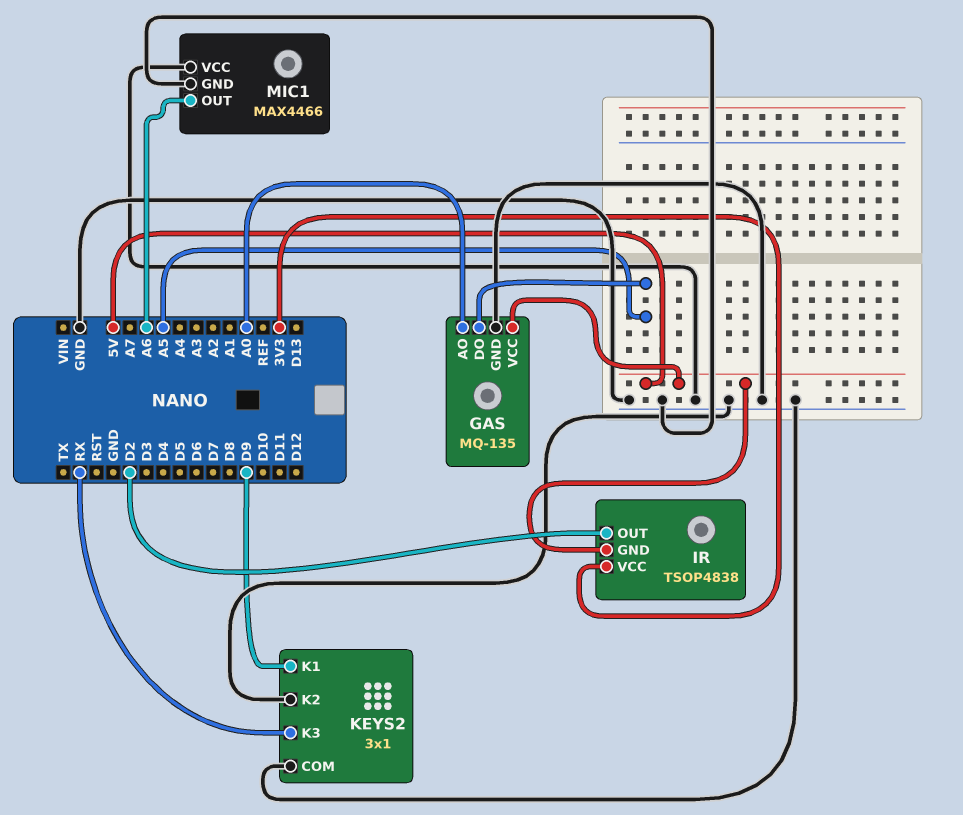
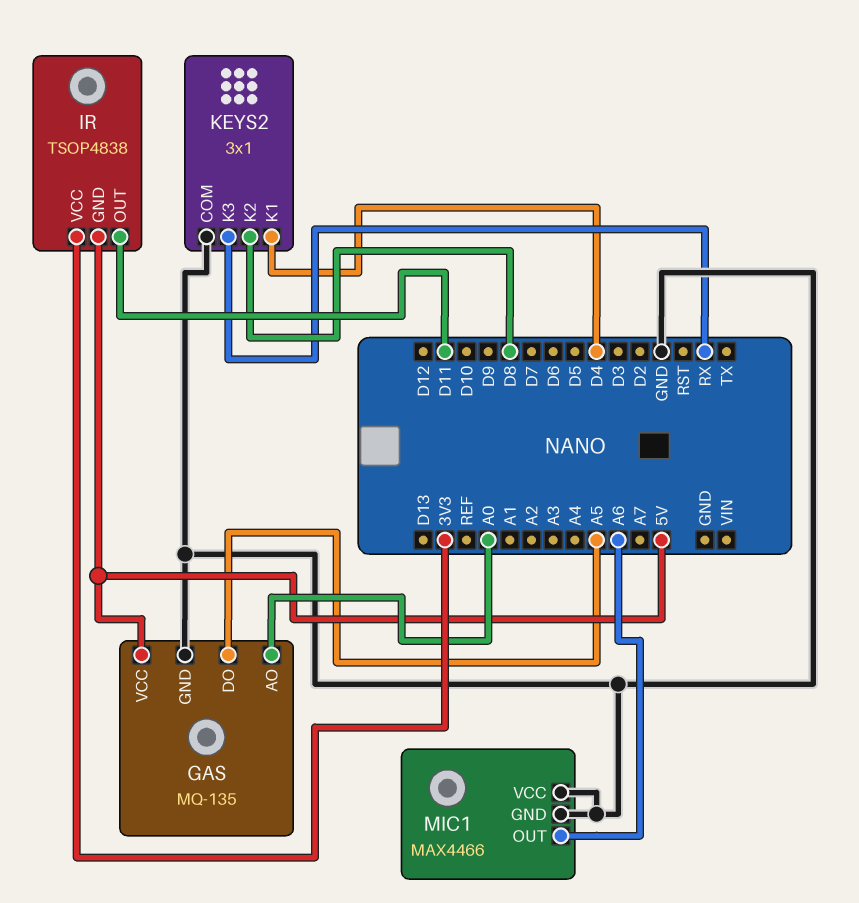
IR pin OUT: D2 -> D11
KEYS2 pin K1: D9 -> D4
KEYS2 pin K2: GND -> D8

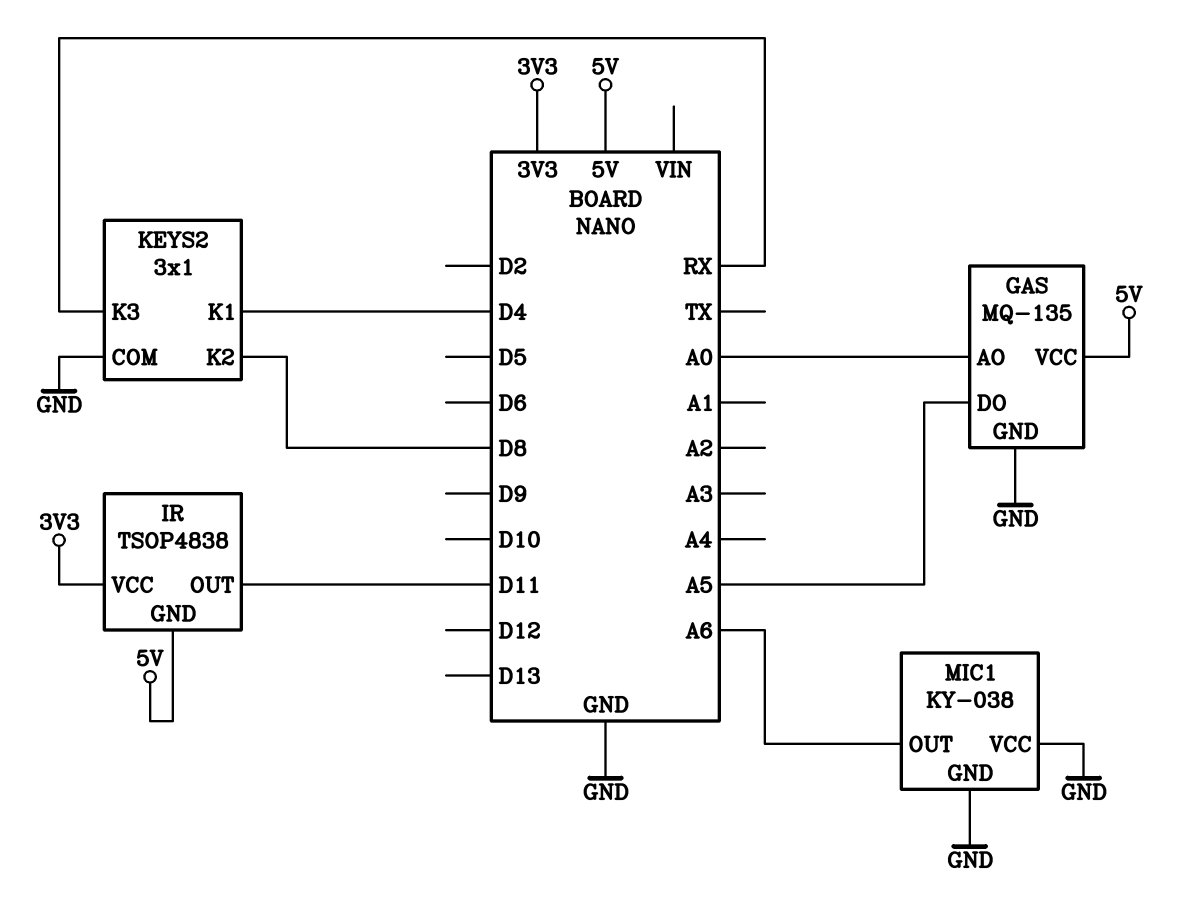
MIC1: MAX4466 -> KY-038

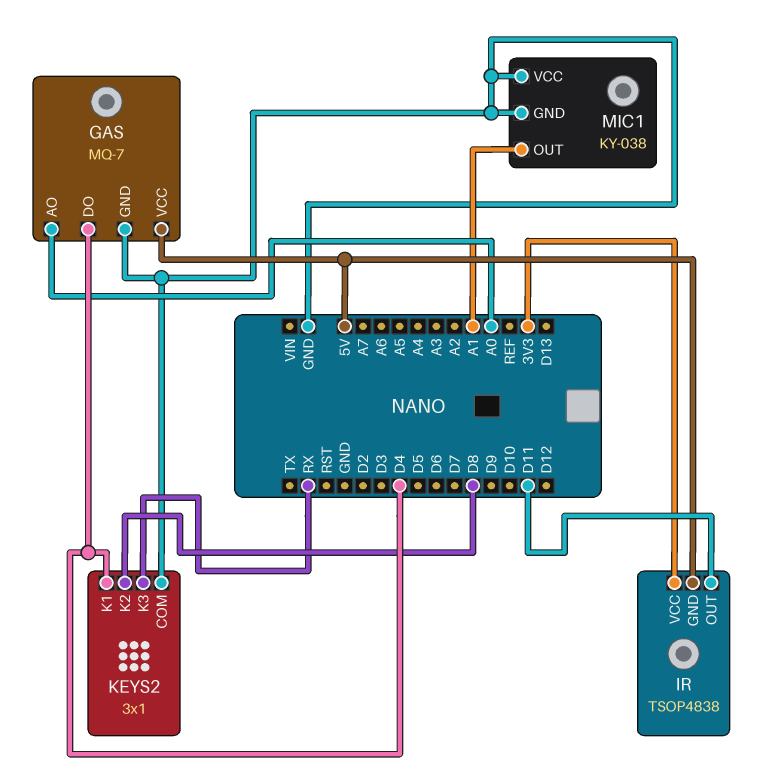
GAS: MQ-135 -> MQ-7
GAS pin DO: A5 -> D4
MIC1 pin OUT: A6 -> A1

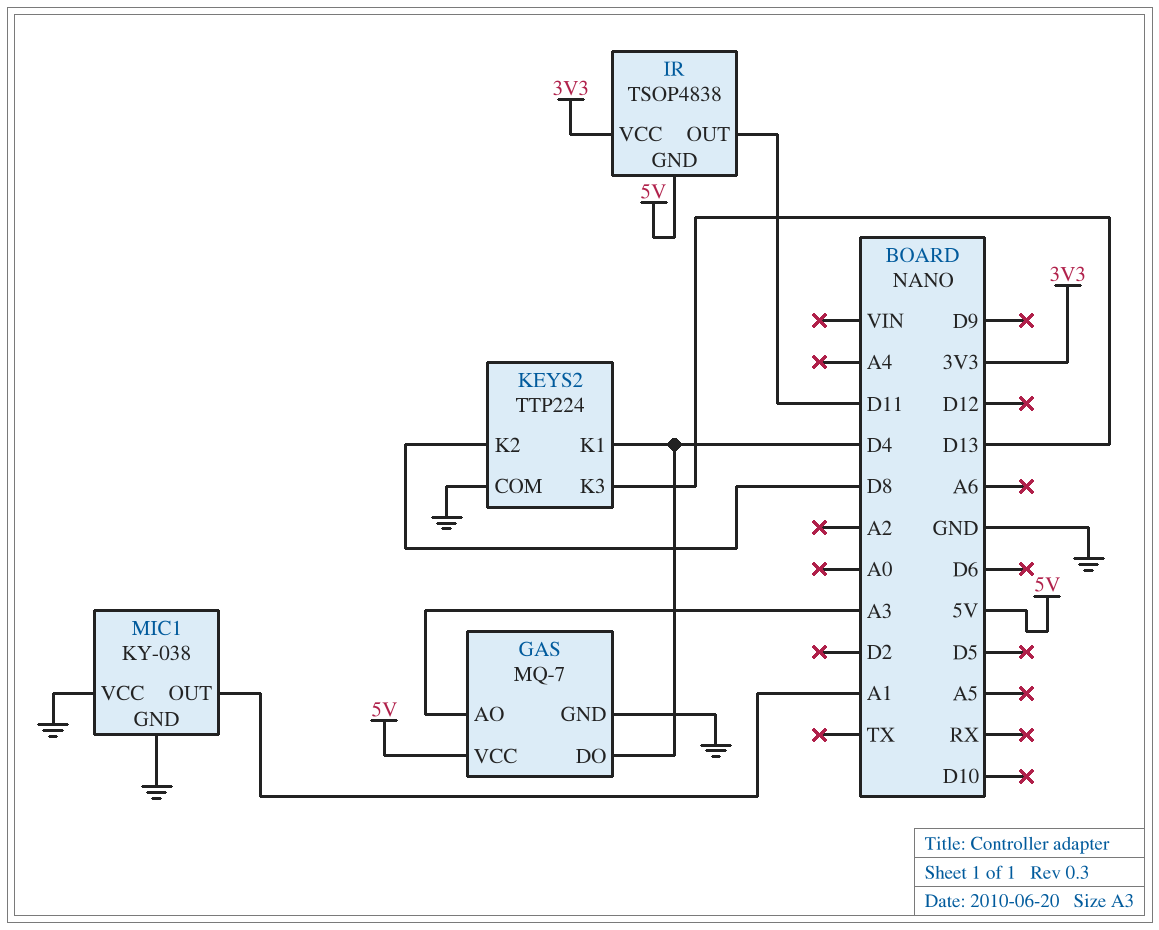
GAS pin AO: A0 -> A3
KEYS2: 3x1 -> TTP224
KEYS2 pin K3: RX -> D13

